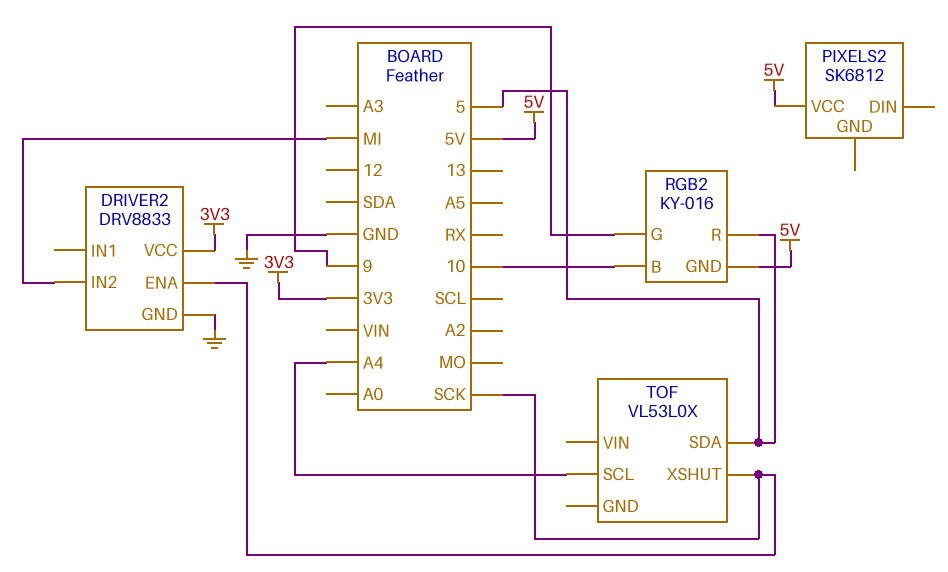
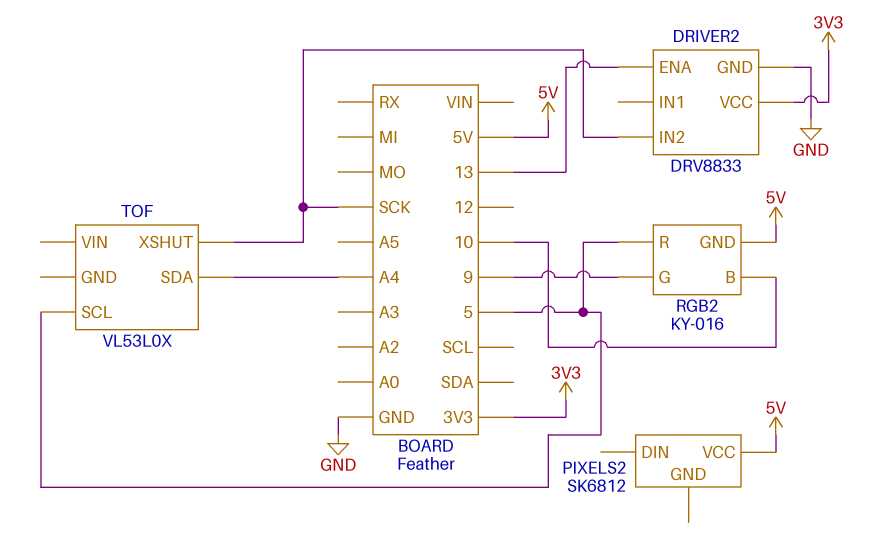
DRIVER2 pin ENA: SCK -> 13
DRIVER2 pin IN2: MI -> SCK
TOF pin SCL: A4 -> 5
TOF pin SDA: 5 -> A4

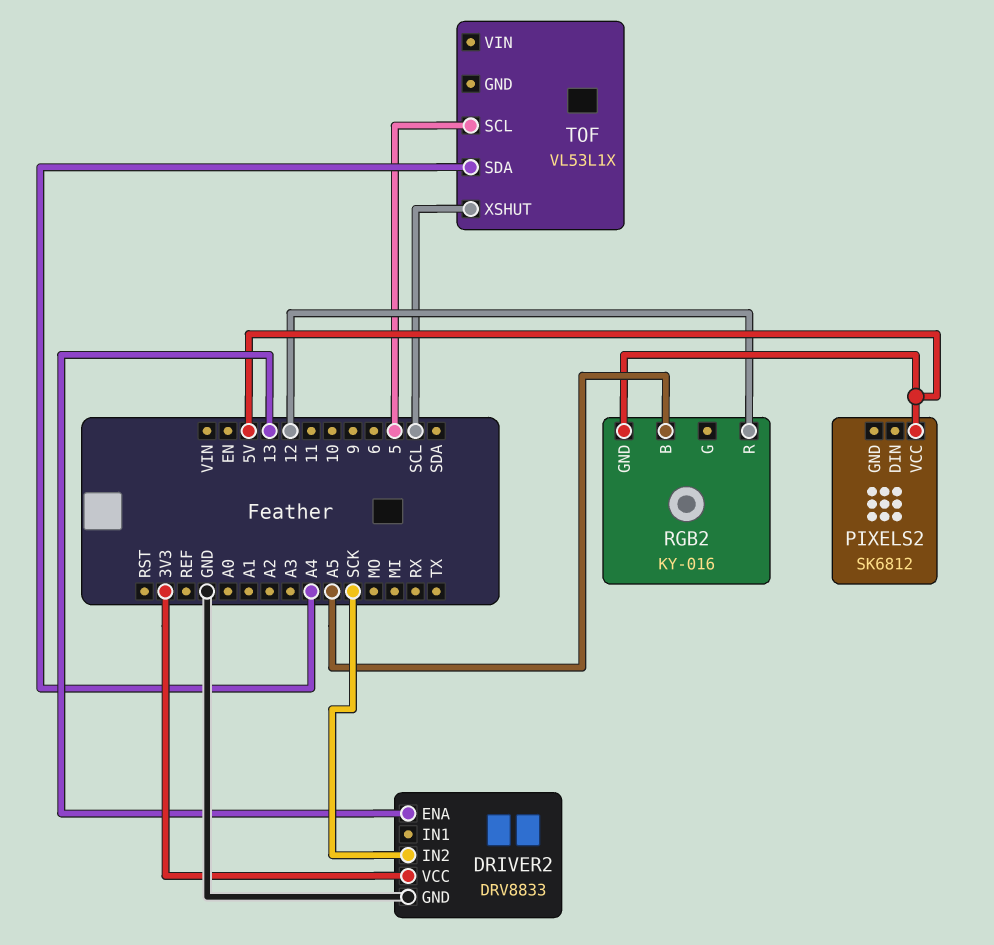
RGB2 pin B: 10 -> A5
RGB2 pin G: 9 -> none
RGB2 pin R: 5 -> 12
TOF: VL53L0X -> VL53L1X
TOF pin XSHUT: SCK -> SCL

